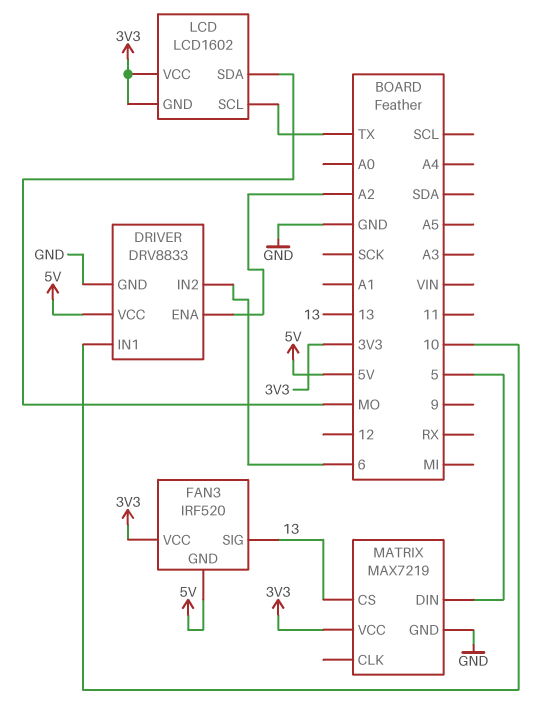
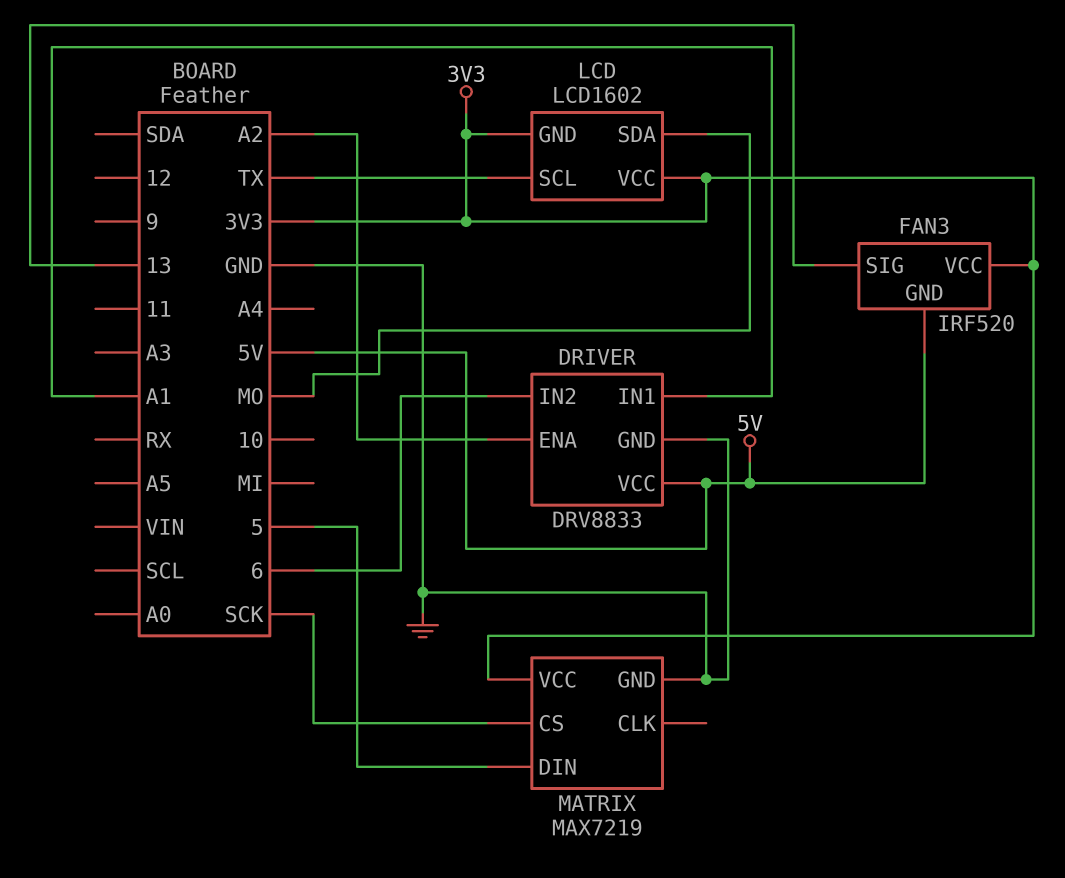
DRIVER pin IN1: 10 -> A1
MATRIX pin CS: 13 -> SCK

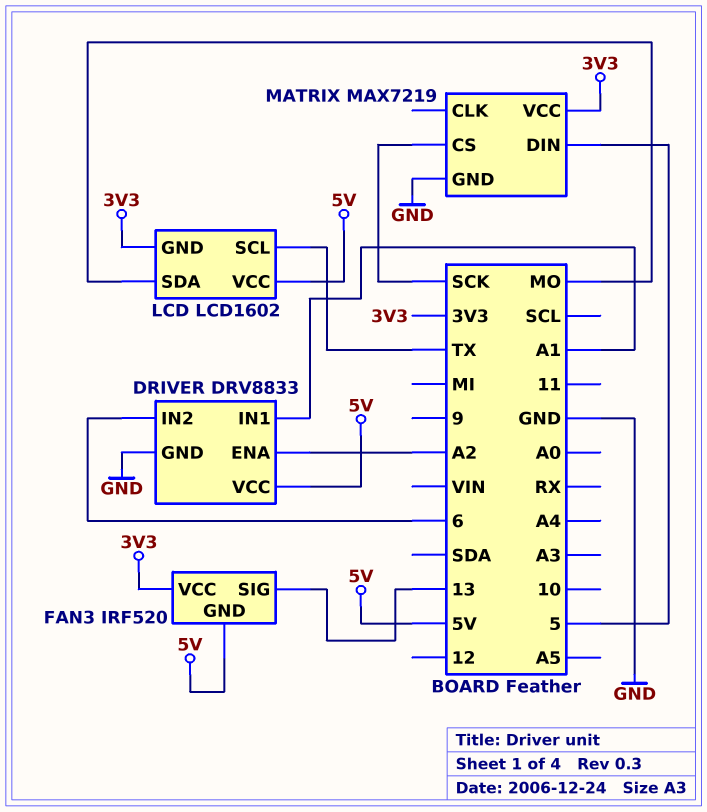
LCD pin VCC: 3V3 -> 5V

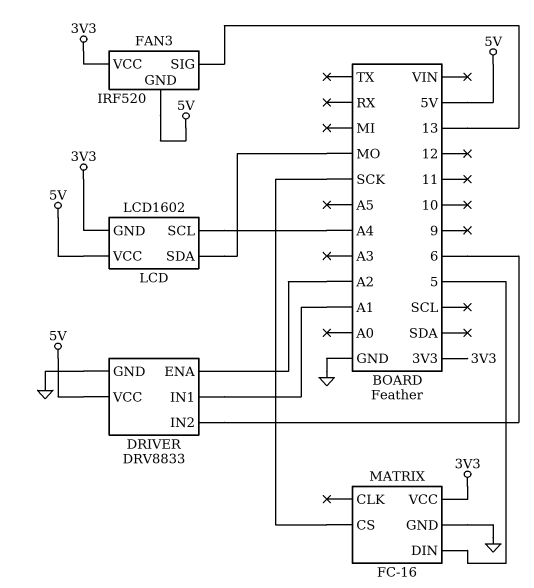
LCD pin SCL: TX -> A4
MATRIX: MAX7219 -> FC-16

